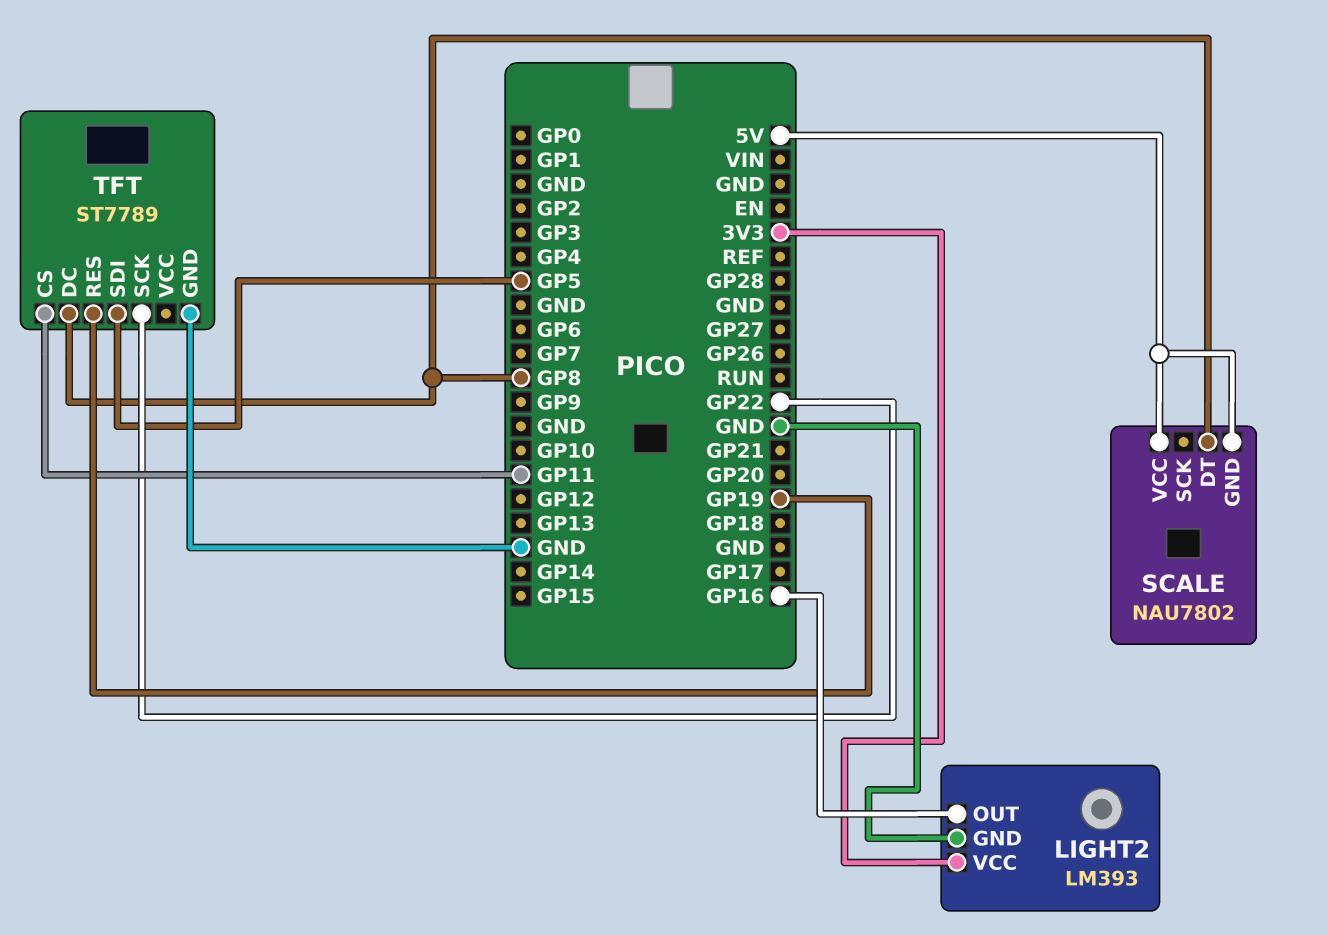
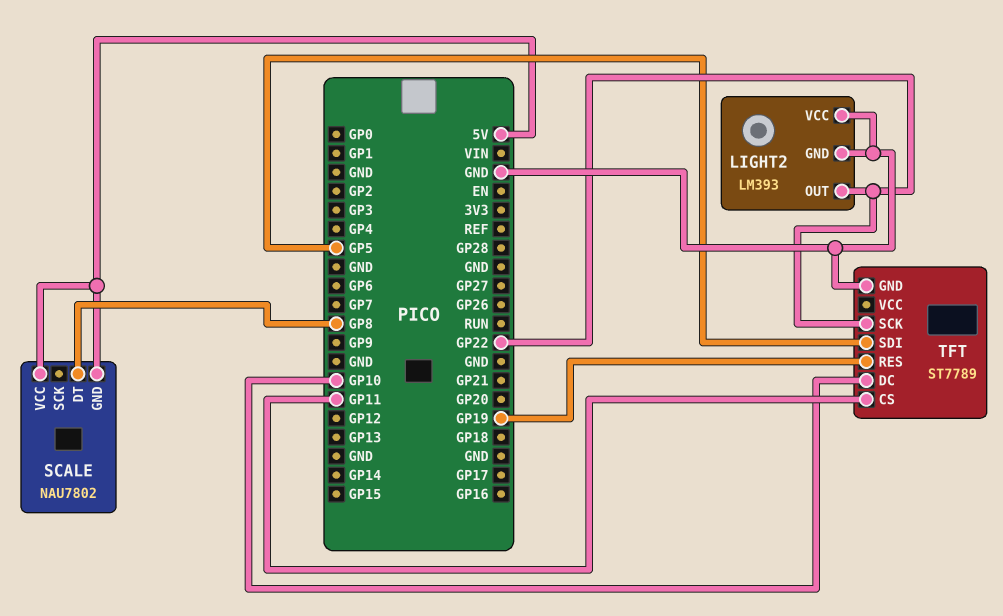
LIGHT2 pin OUT: GP16 -> GP22
LIGHT2 pin VCC: 3V3 -> GND
TFT pin DC: GP8 -> GP10

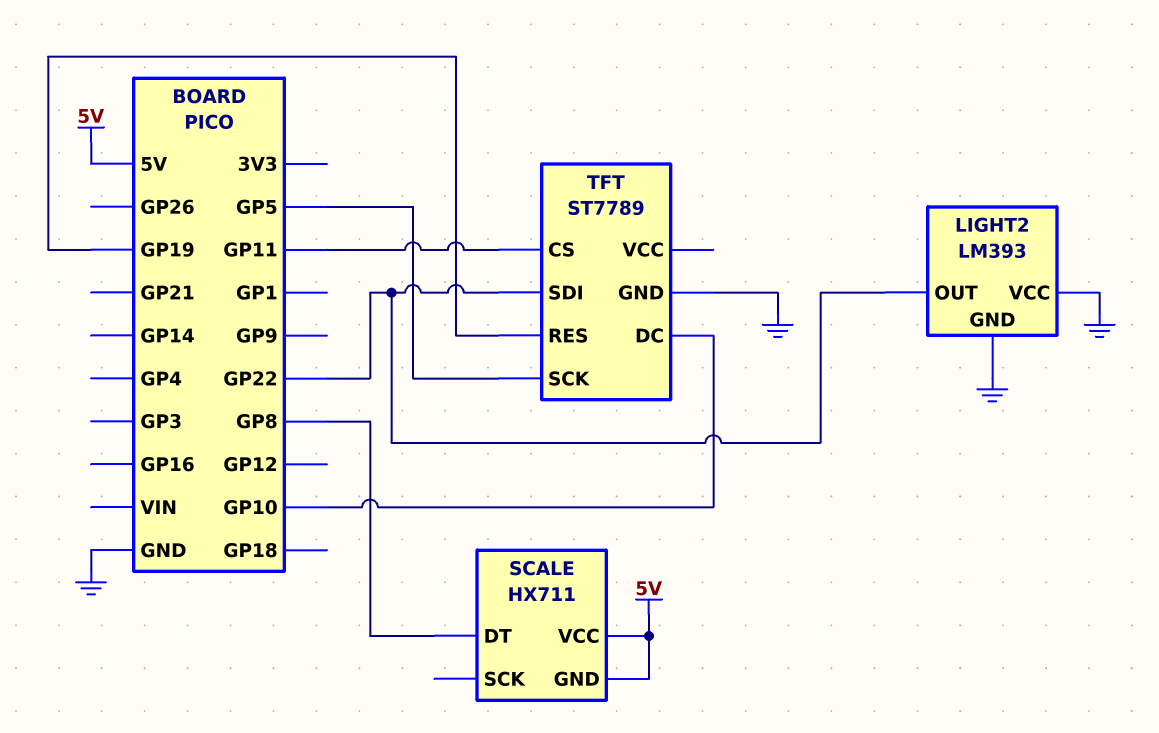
SCALE: NAU7802 -> HX711
TFT pin SCK: GP22 -> GP5
TFT pin SDI: GP5 -> GP22

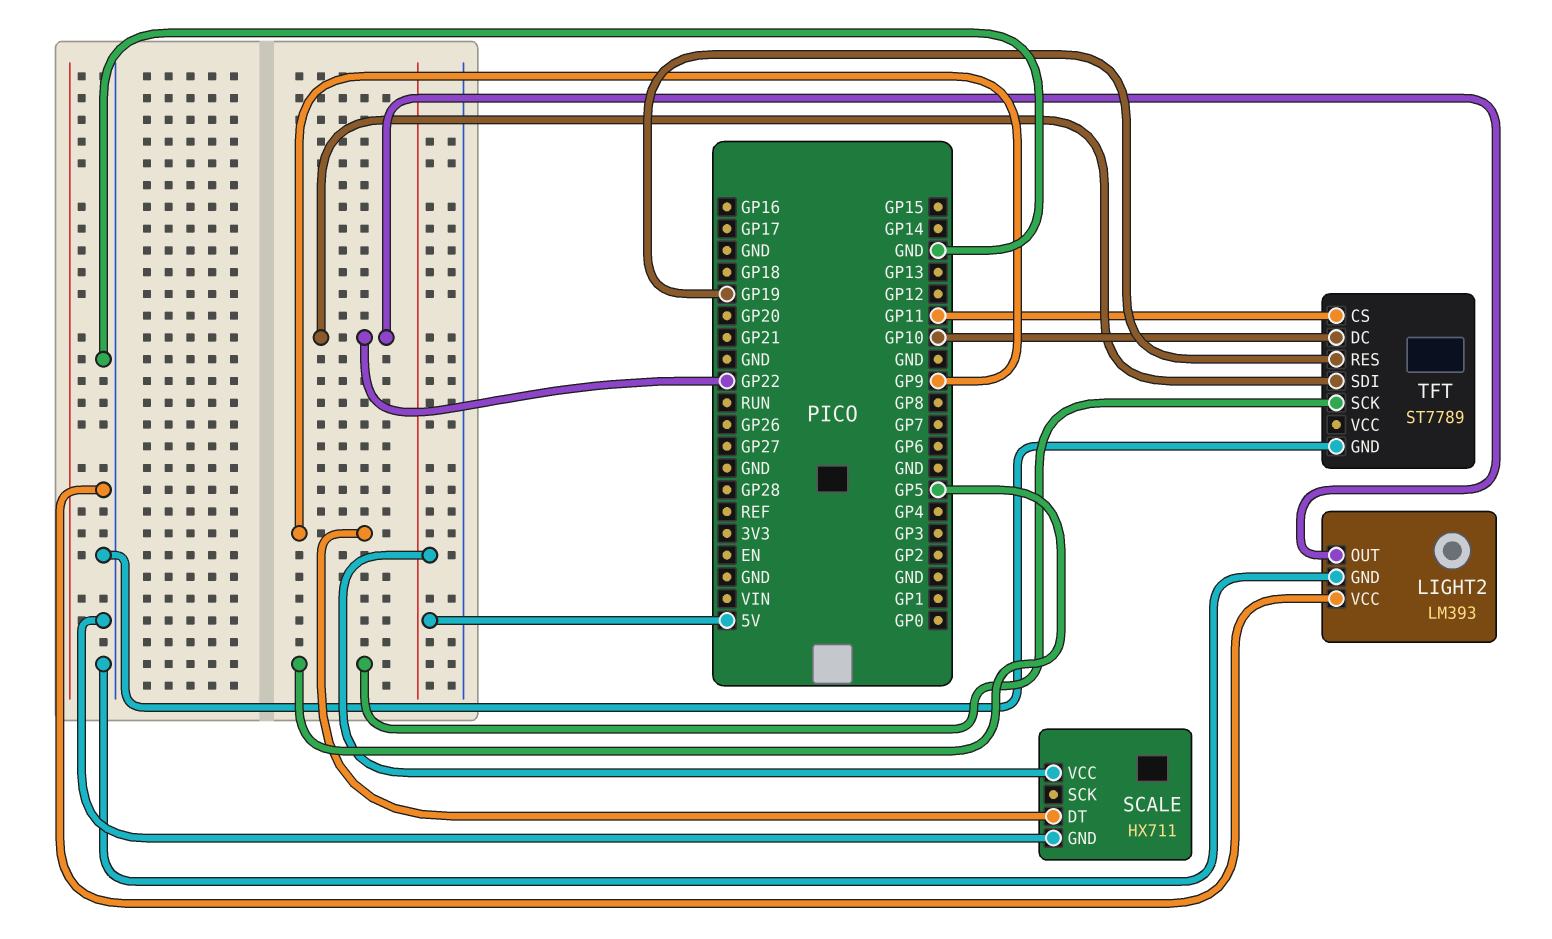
SCALE pin DT: GP8 -> GP9
SCALE pin GND: 5V -> GND

